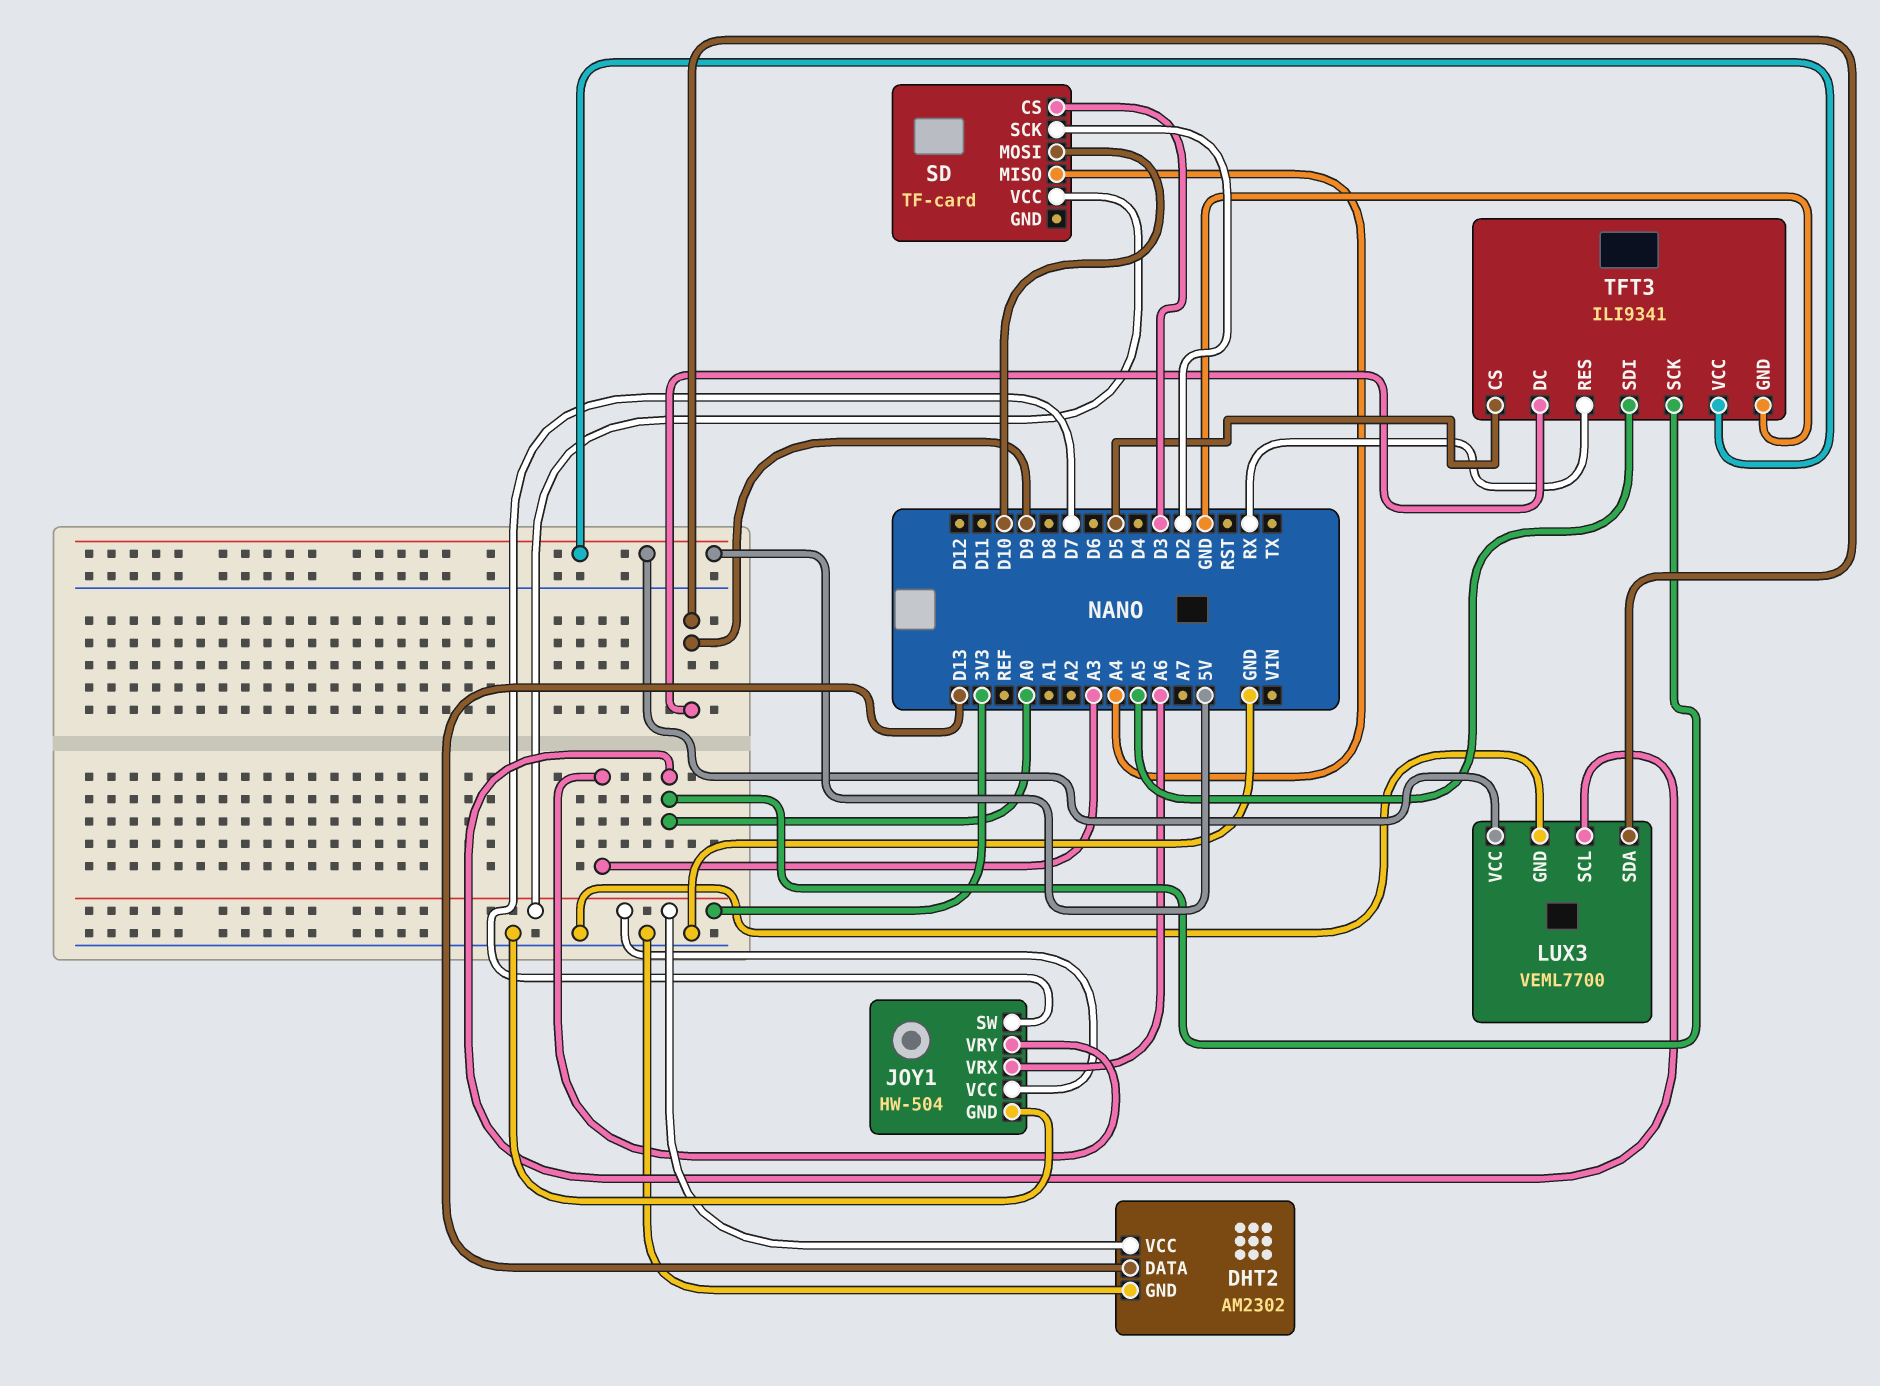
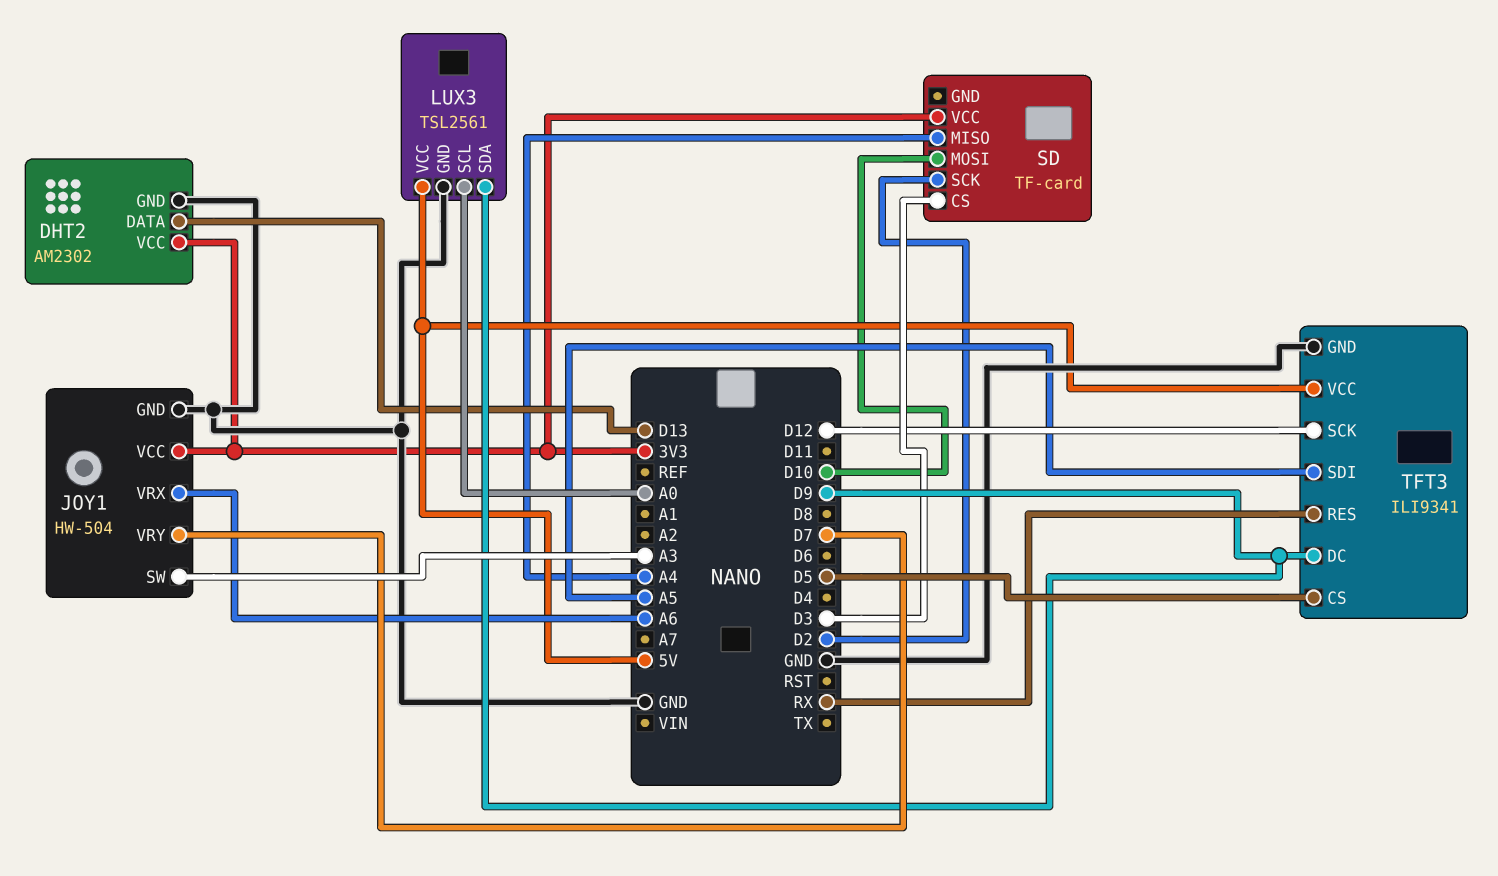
JOY1 pin SW: D7 -> A3
JOY1 pin VRY: A3 -> D7
LUX3: VEML7700 -> TSL2561
TFT3 pin SCK: A0 -> D12

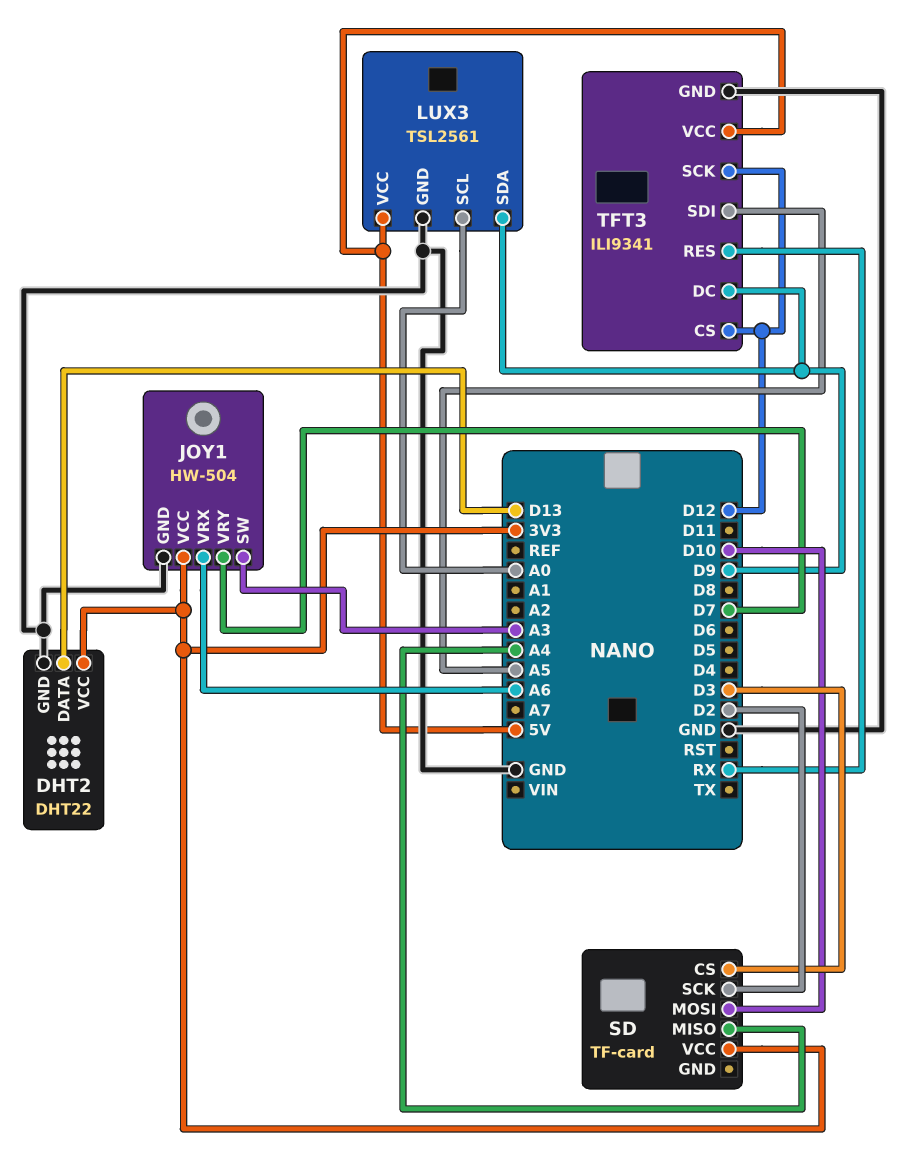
DHT2: AM2302 -> DHT22
TFT3 pin CS: D5 -> D12

